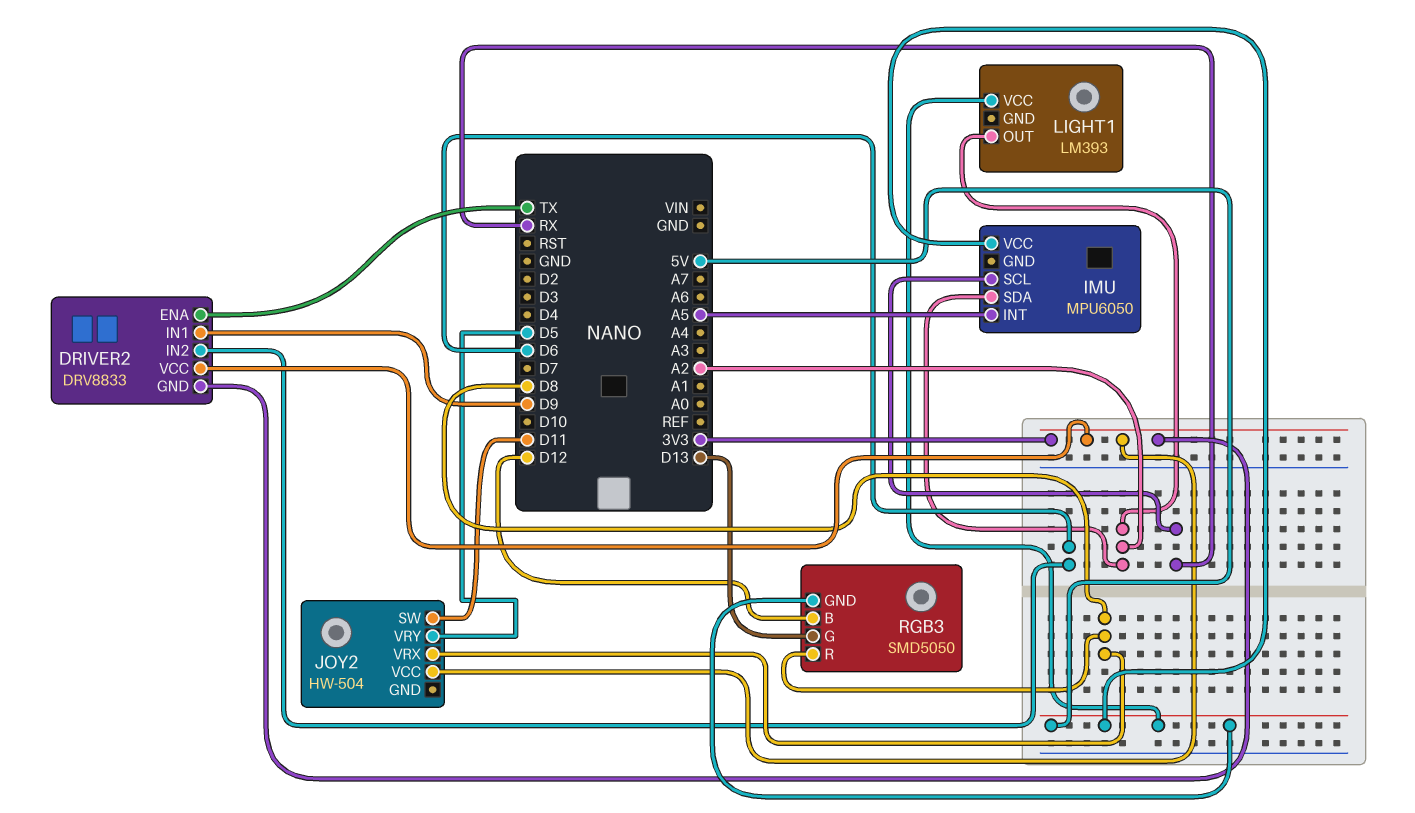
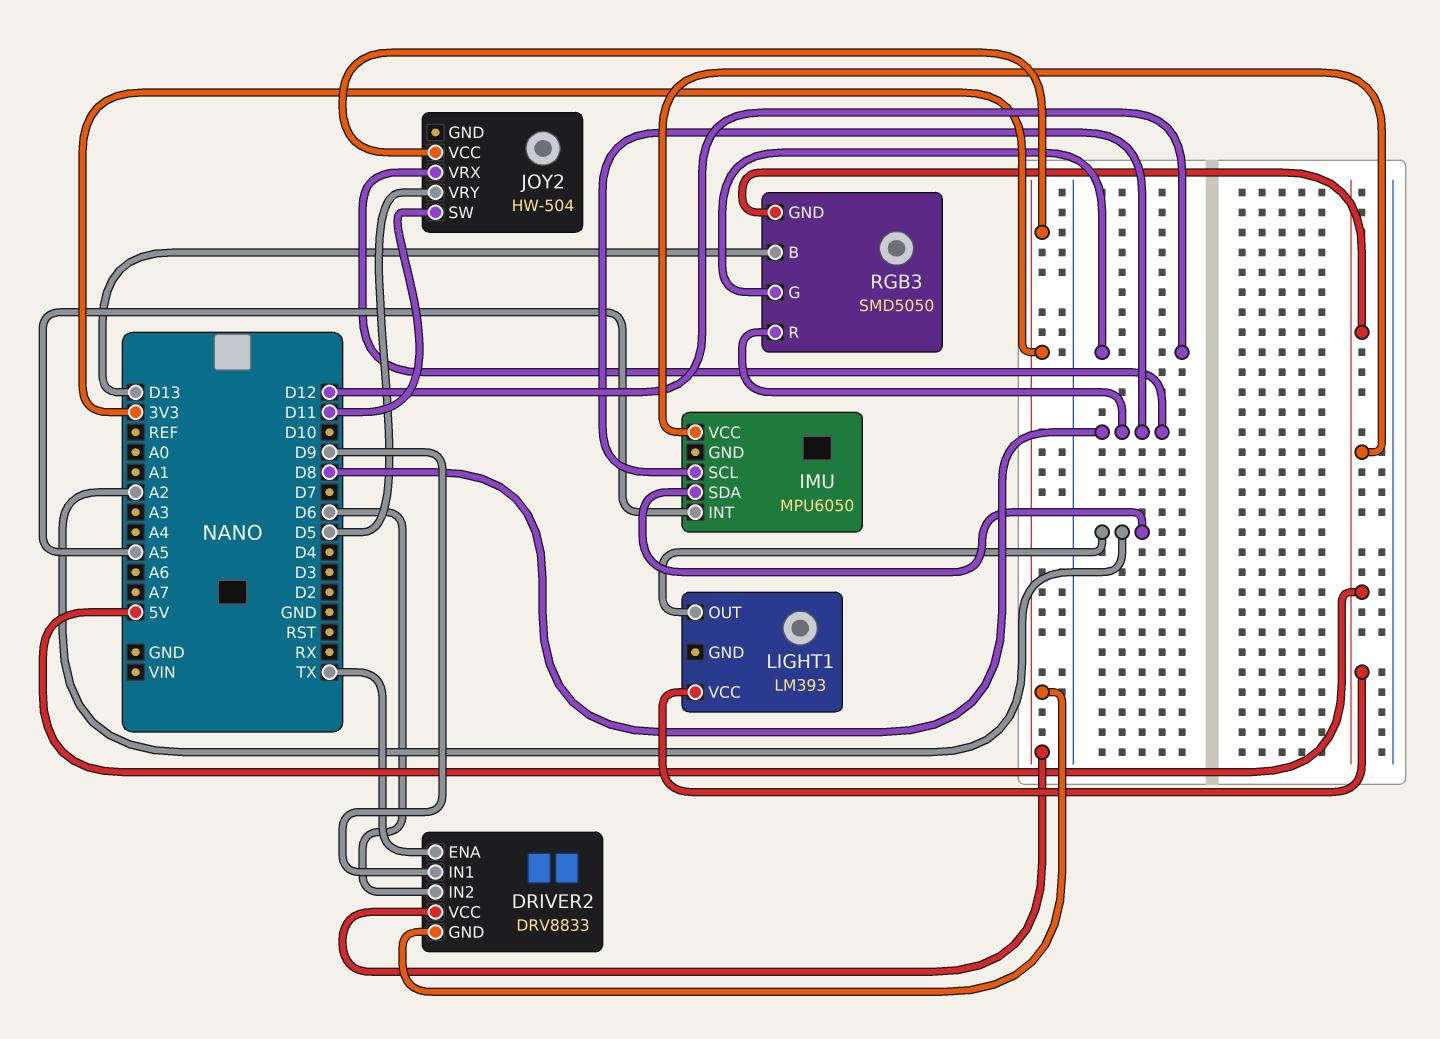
IMU pin SCL: RX -> D8
RGB3 pin B: D12 -> D13
RGB3 pin G: D13 -> D12

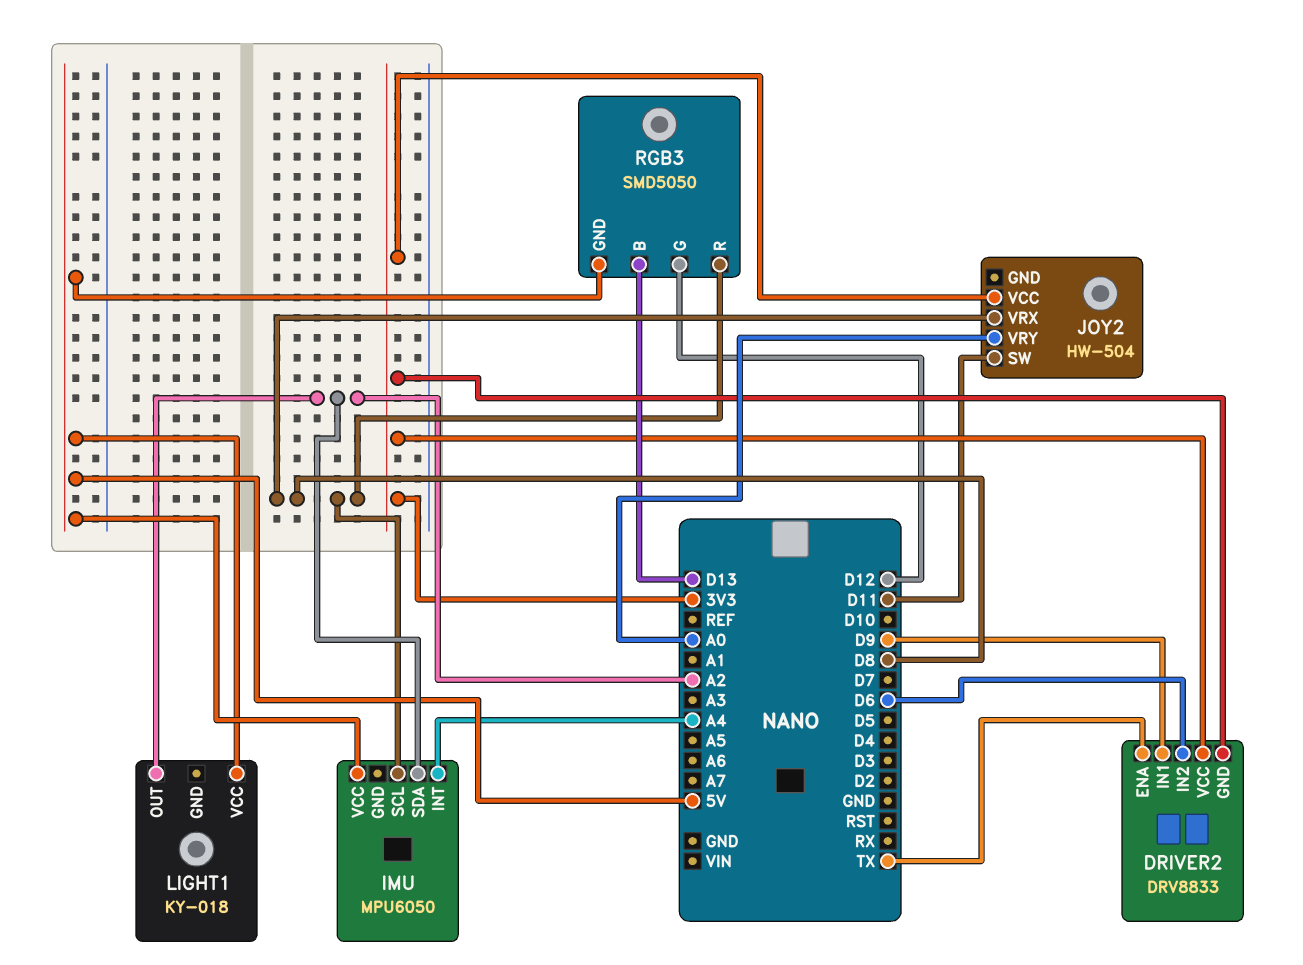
IMU pin INT: A5 -> A4
JOY2 pin VRY: D5 -> A0
LIGHT1: LM393 -> KY-018

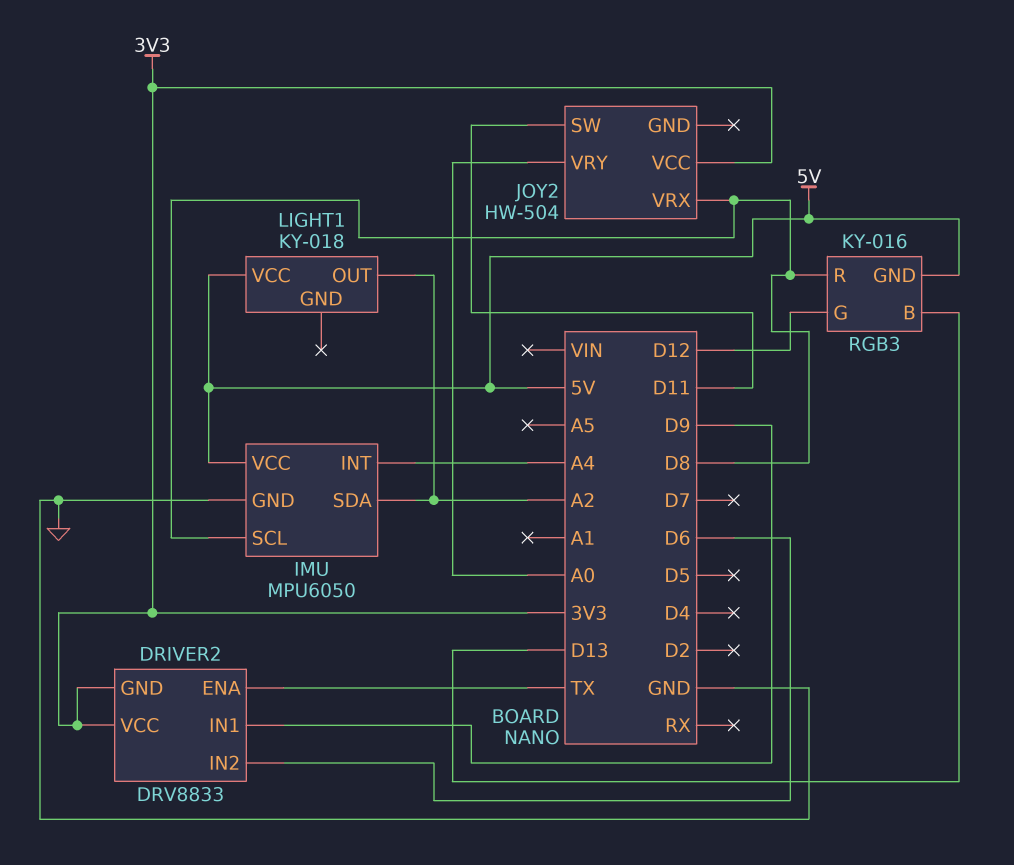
IMU pin GND: none -> GND
RGB3: SMD5050 -> KY-016

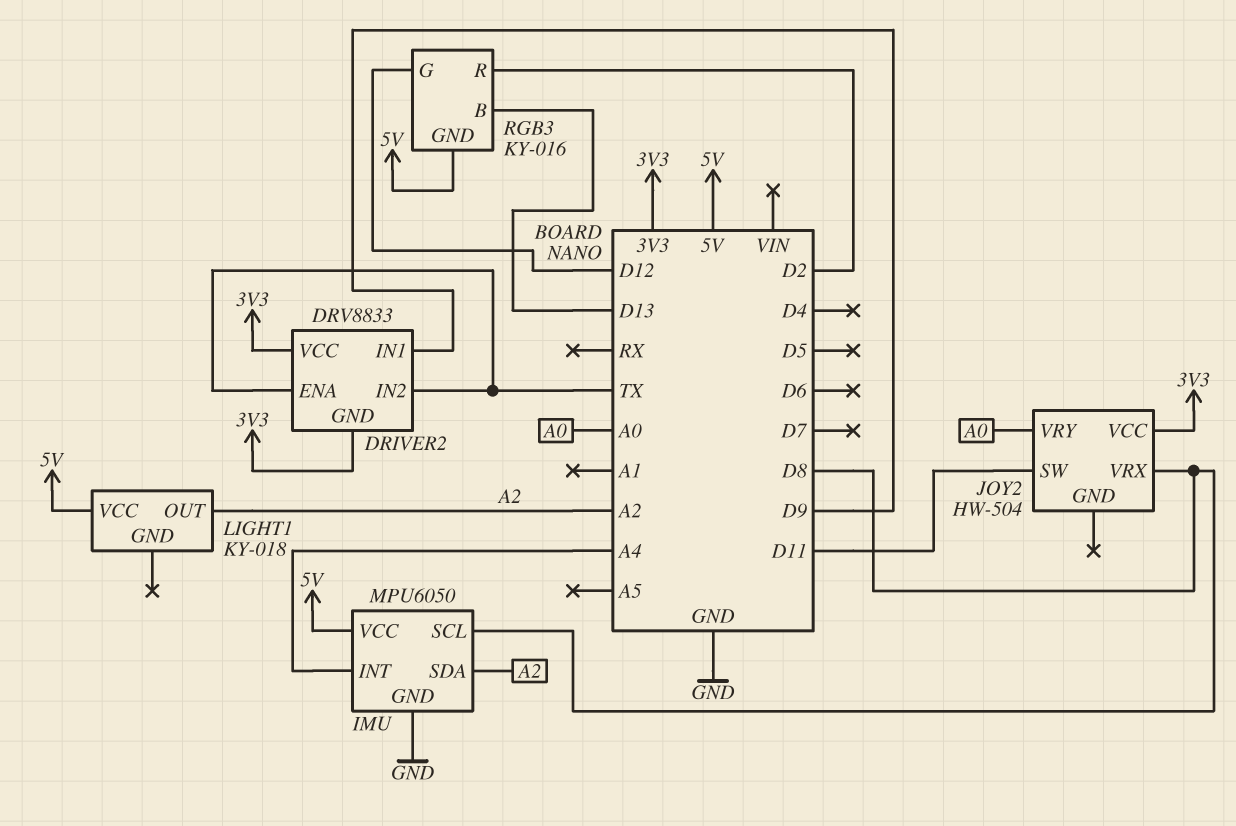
DRIVER2 pin IN2: D6 -> TX
RGB3 pin R: D8 -> D2

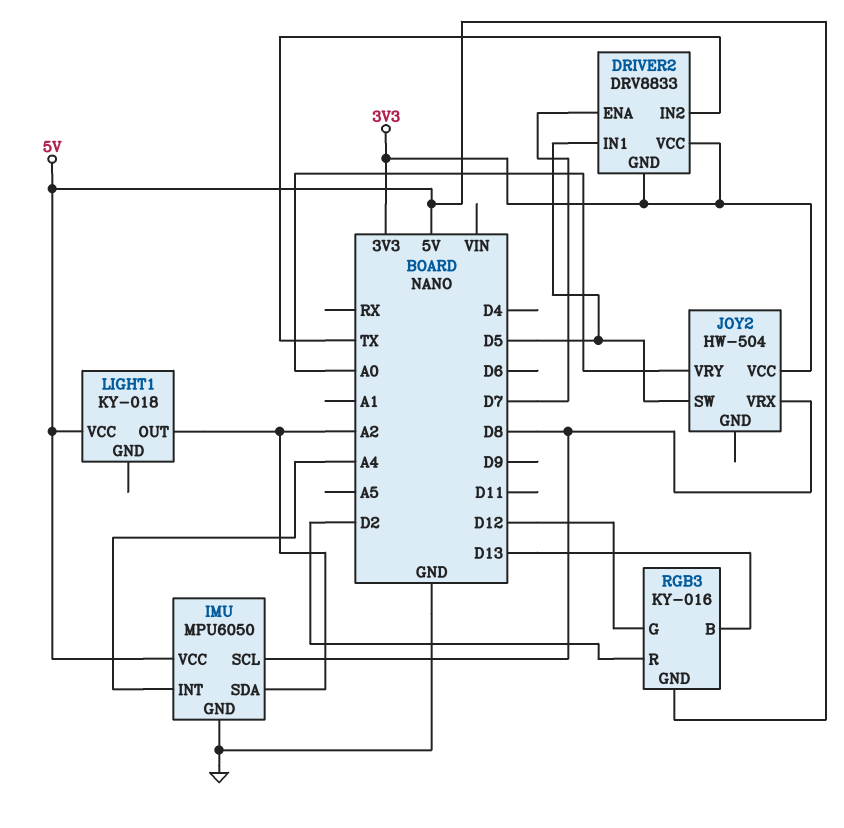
DRIVER2 pin ENA: TX -> D7
DRIVER2 pin IN1: D9 -> D5
JOY2 pin SW: D11 -> D5

